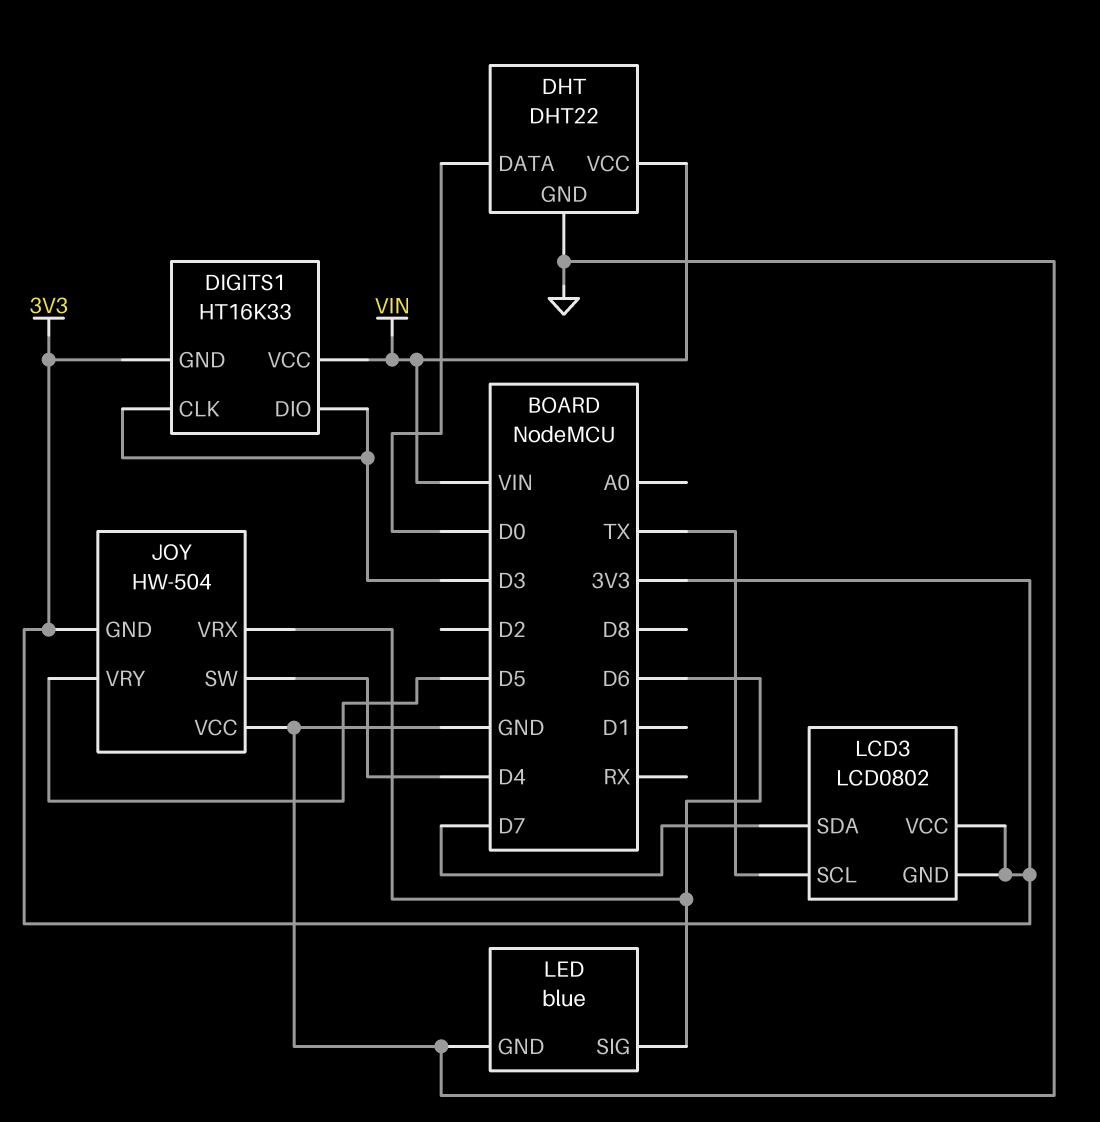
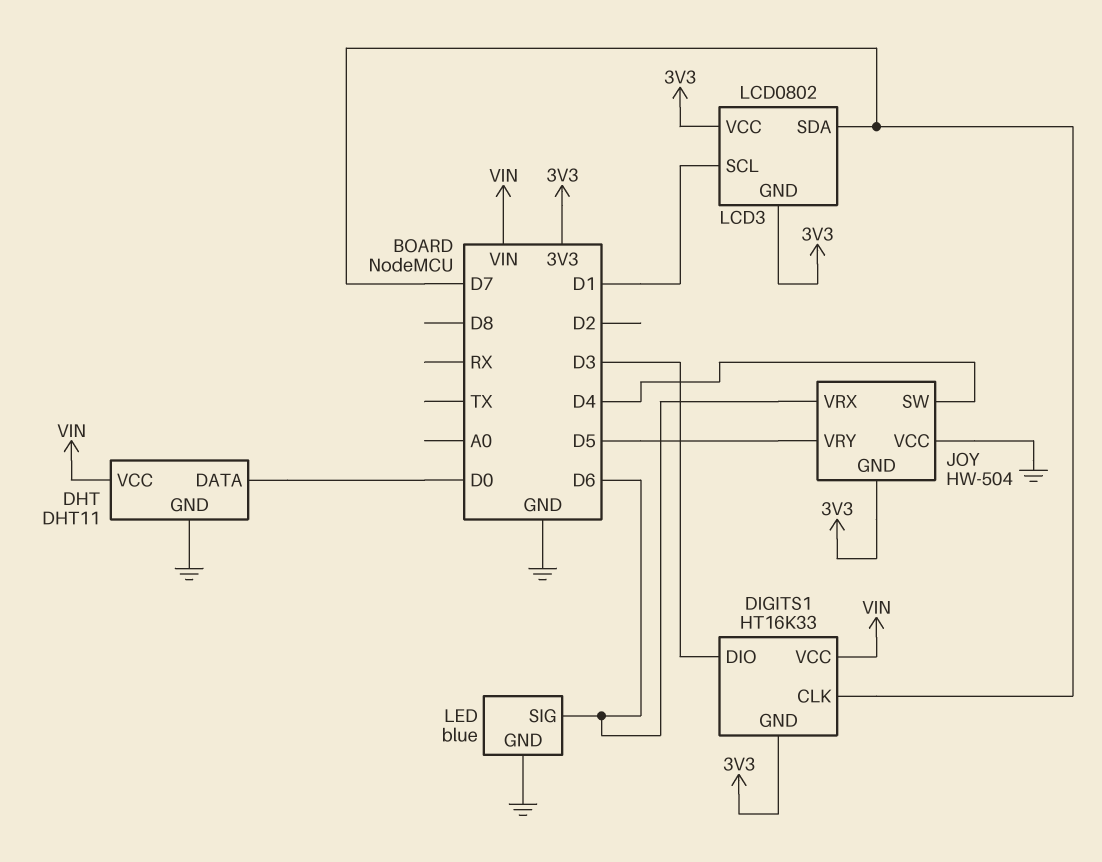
DHT: DHT22 -> DHT11
DIGITS1 pin CLK: D3 -> D7
LCD3 pin SCL: TX -> D1

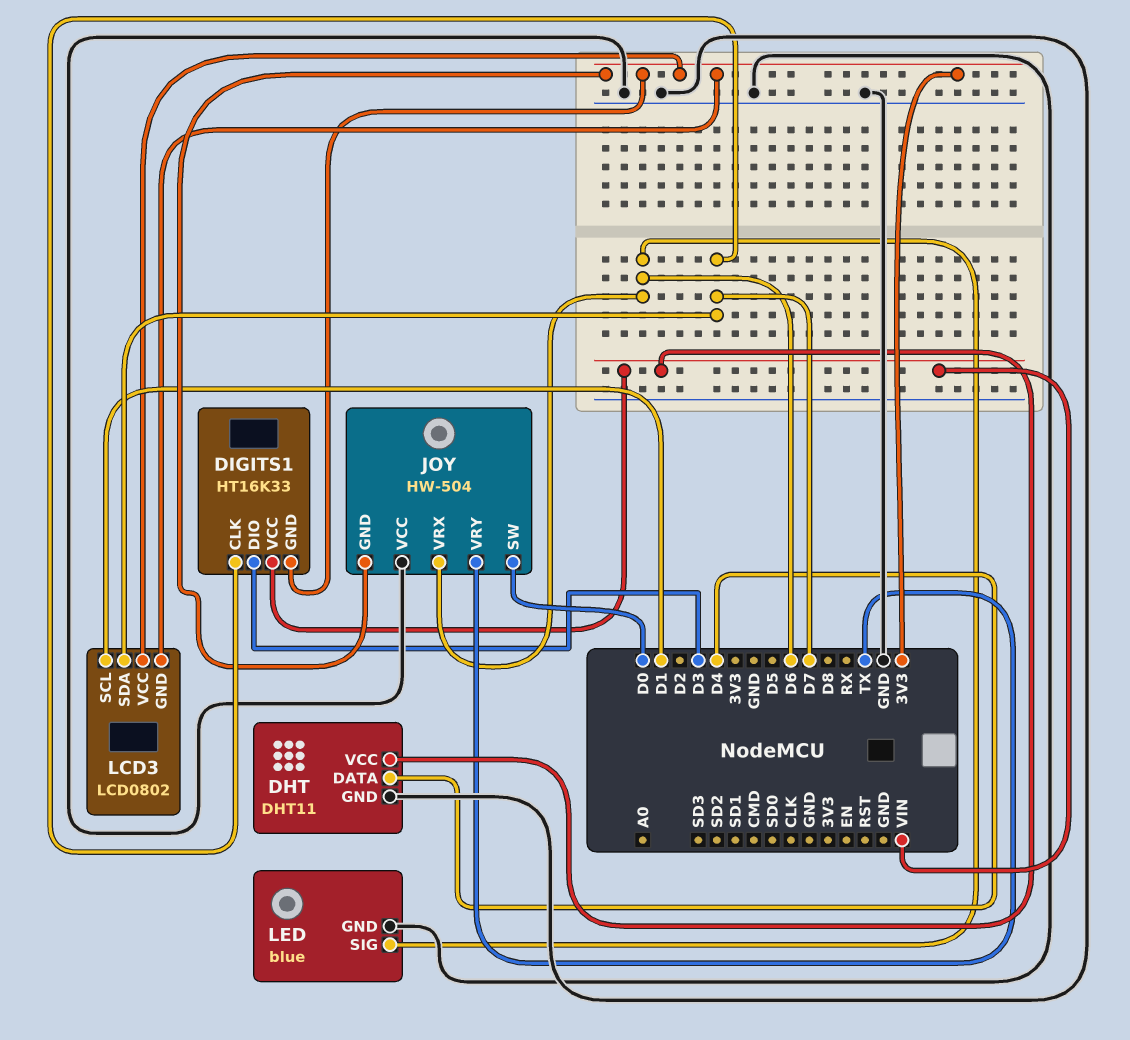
DHT pin DATA: D0 -> D4
JOY pin SW: D4 -> D0
JOY pin VRY: D5 -> TX

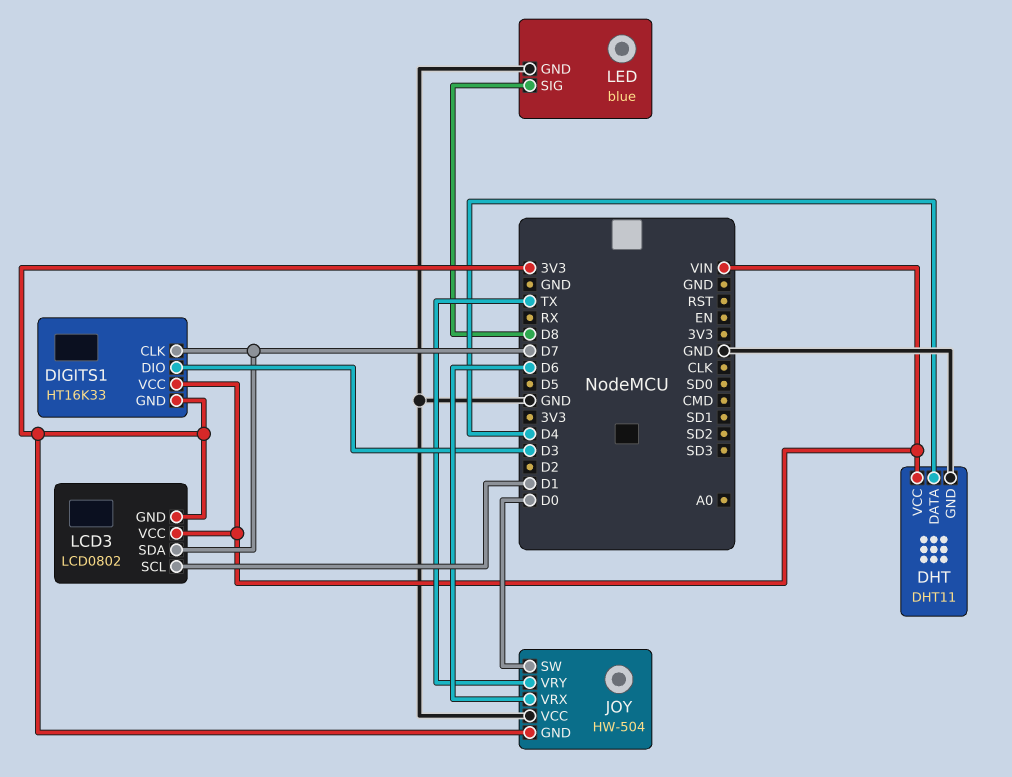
LCD3 pin VCC: 3V3 -> VIN
LED pin SIG: D6 -> D8

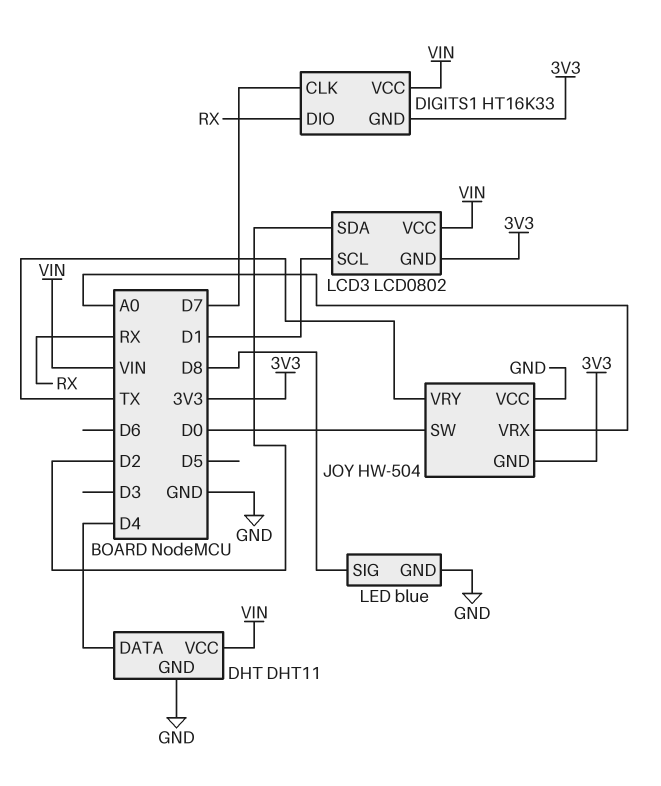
DIGITS1 pin DIO: D3 -> RX
JOY pin VRX: D6 -> A0
LCD3 pin SDA: D7 -> D2

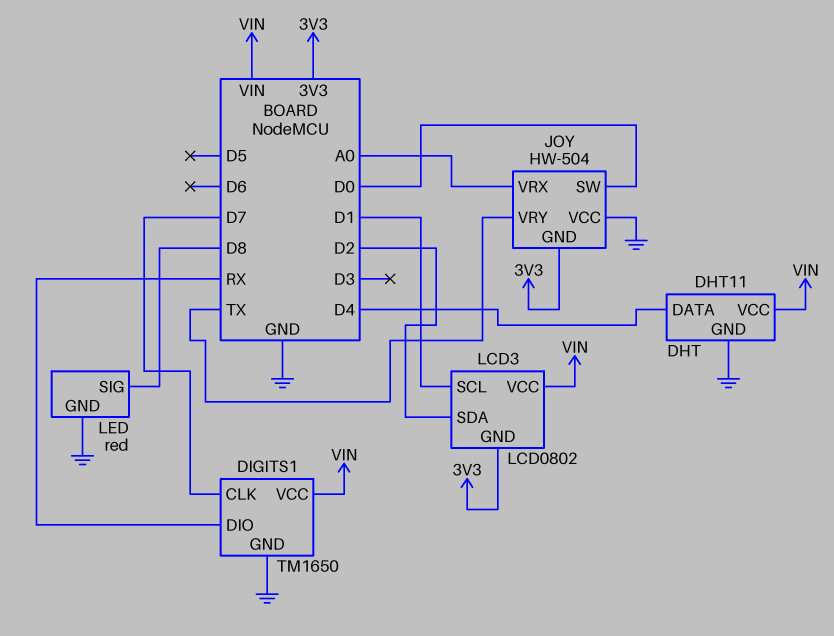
DIGITS1: HT16K33 -> TM1650
DIGITS1 pin GND: 3V3 -> GND
LED: blue -> red

